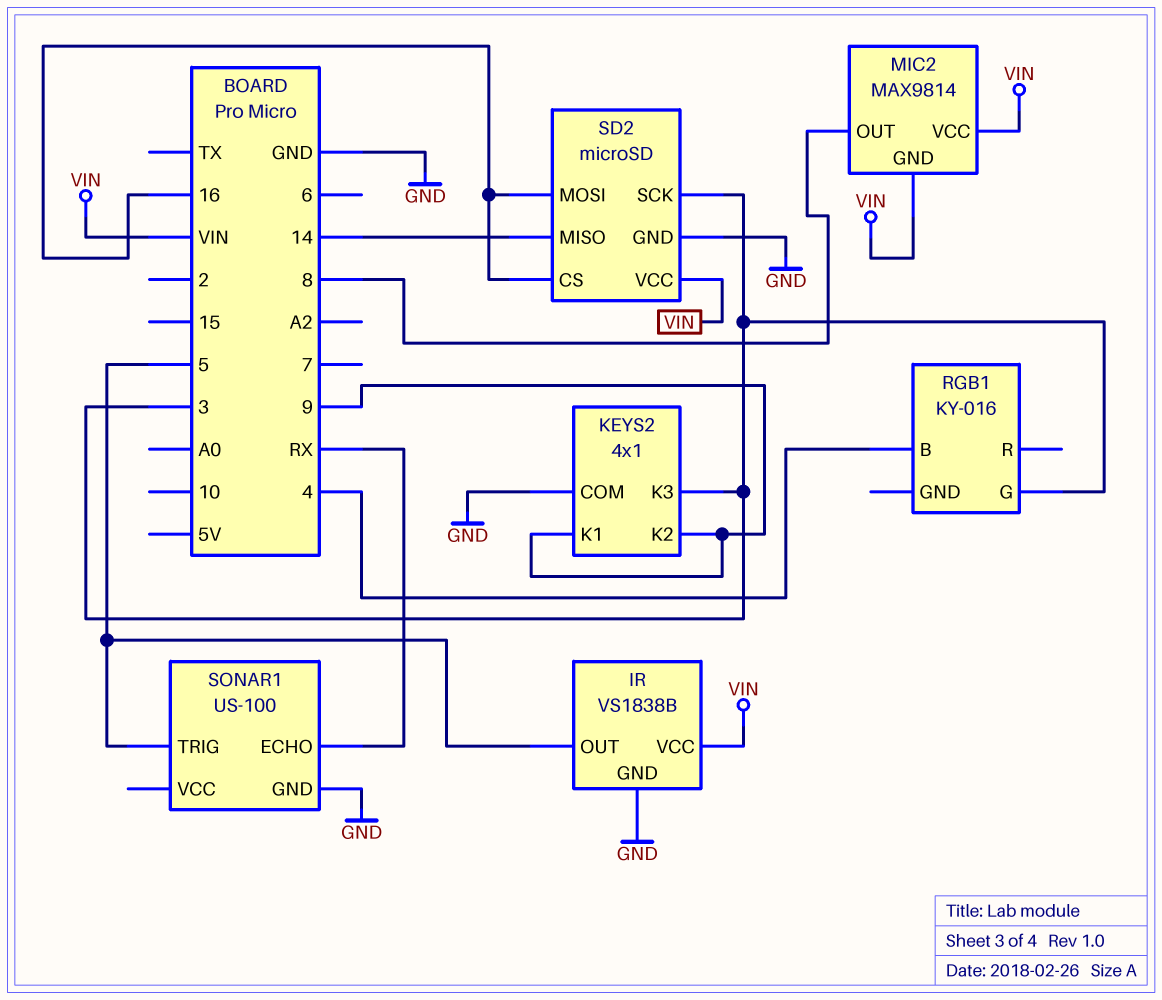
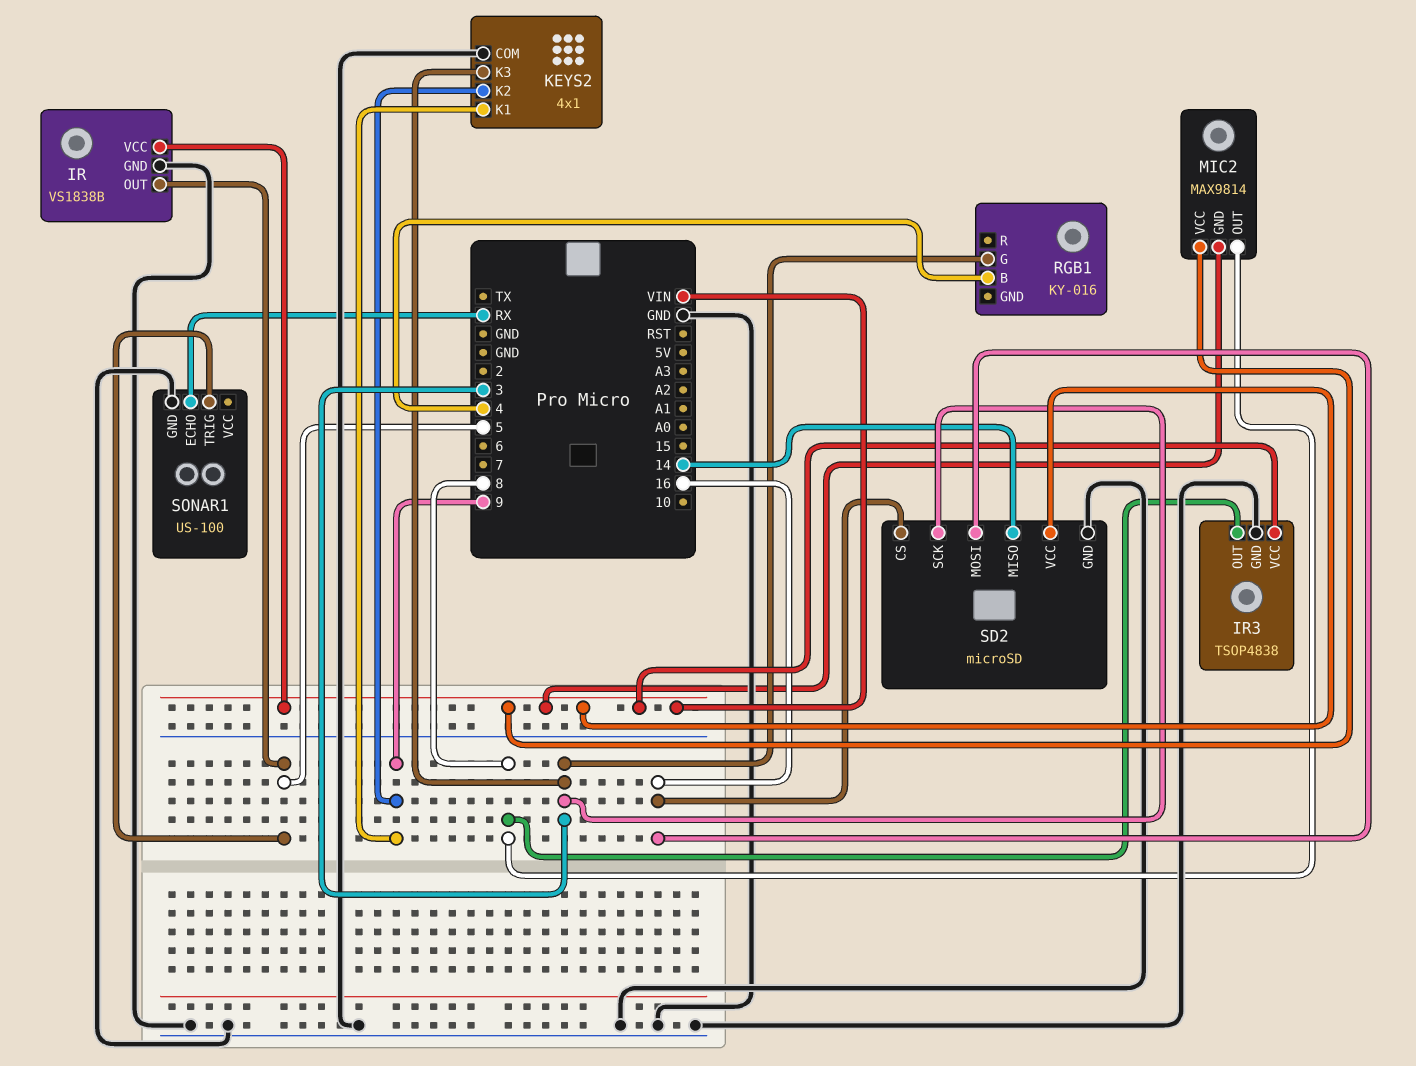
IR3: none -> TSOP4838
IR3 pin GND: none -> GND
IR3 pin OUT: none -> 8
IR3 pin VCC: none -> VIN

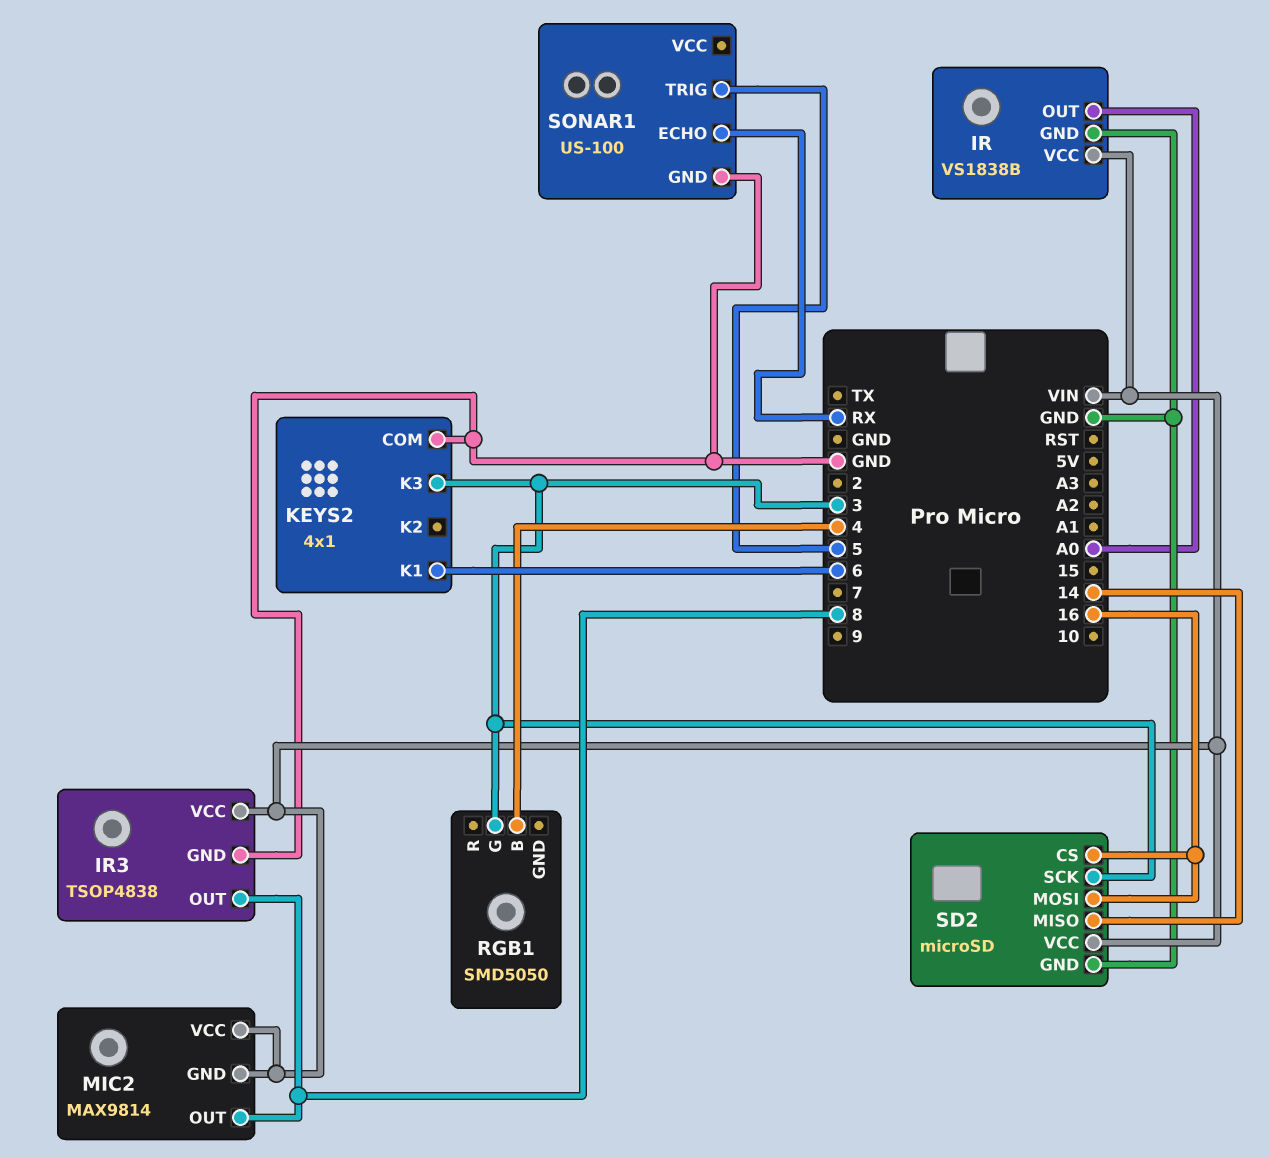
IR pin OUT: 5 -> A0
KEYS2 pin K1: 9 -> 6
KEYS2 pin K2: 9 -> none
RGB1: KY-016 -> SMD5050

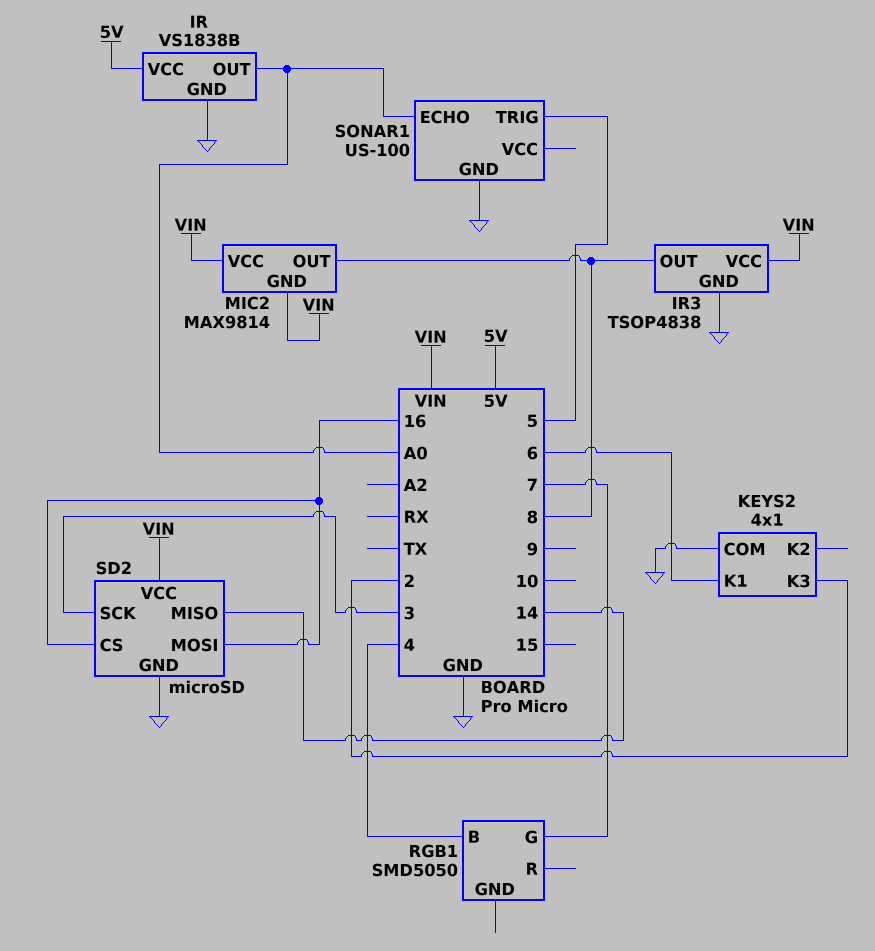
IR pin VCC: VIN -> 5V
KEYS2 pin K3: 3 -> 2
RGB1 pin G: 3 -> 7
SONAR1 pin ECHO: RX -> A0

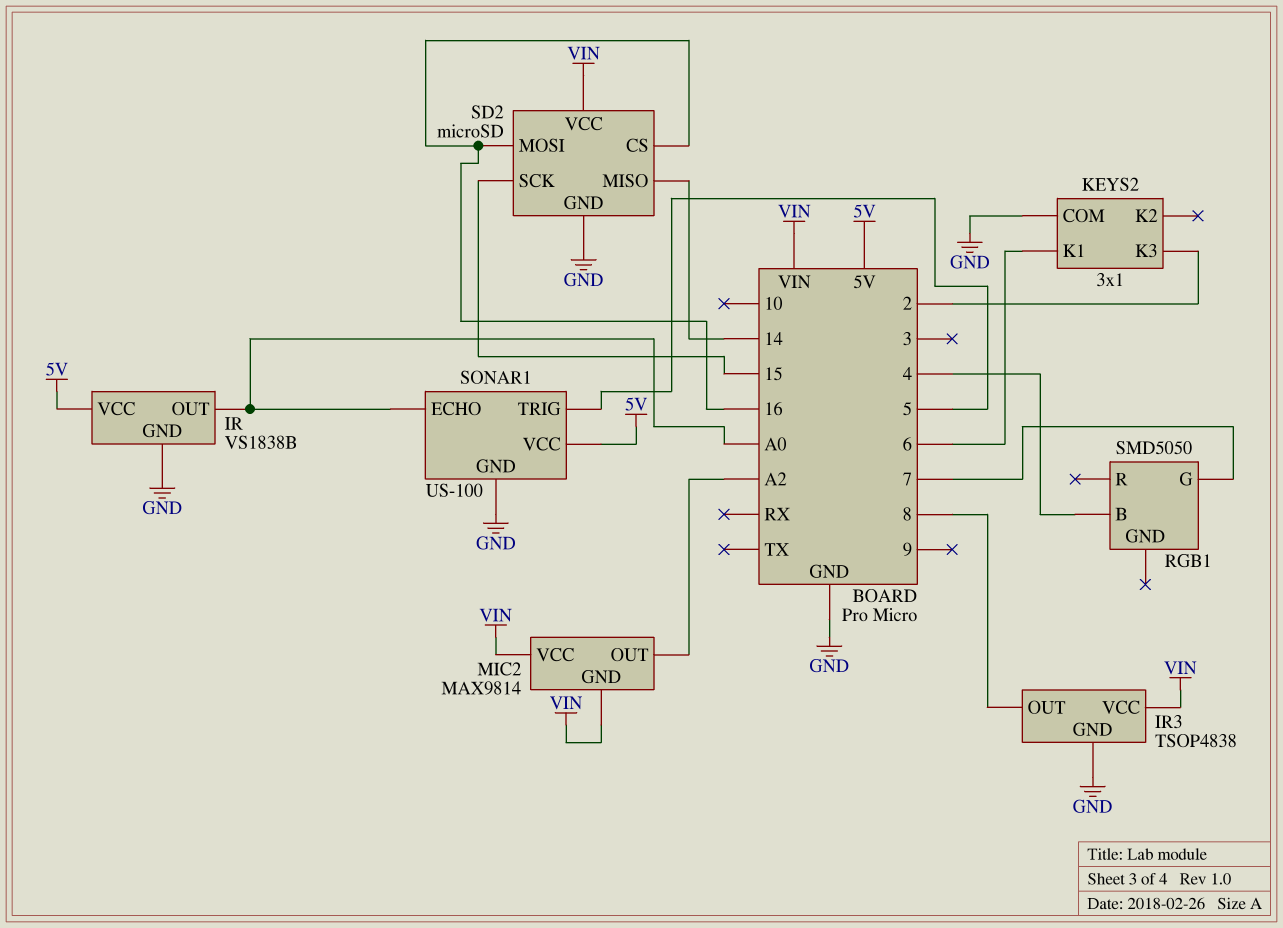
KEYS2: 4x1 -> 3x1
MIC2 pin OUT: 8 -> A2
SD2 pin SCK: 3 -> 15
SONAR1 pin VCC: none -> 5V

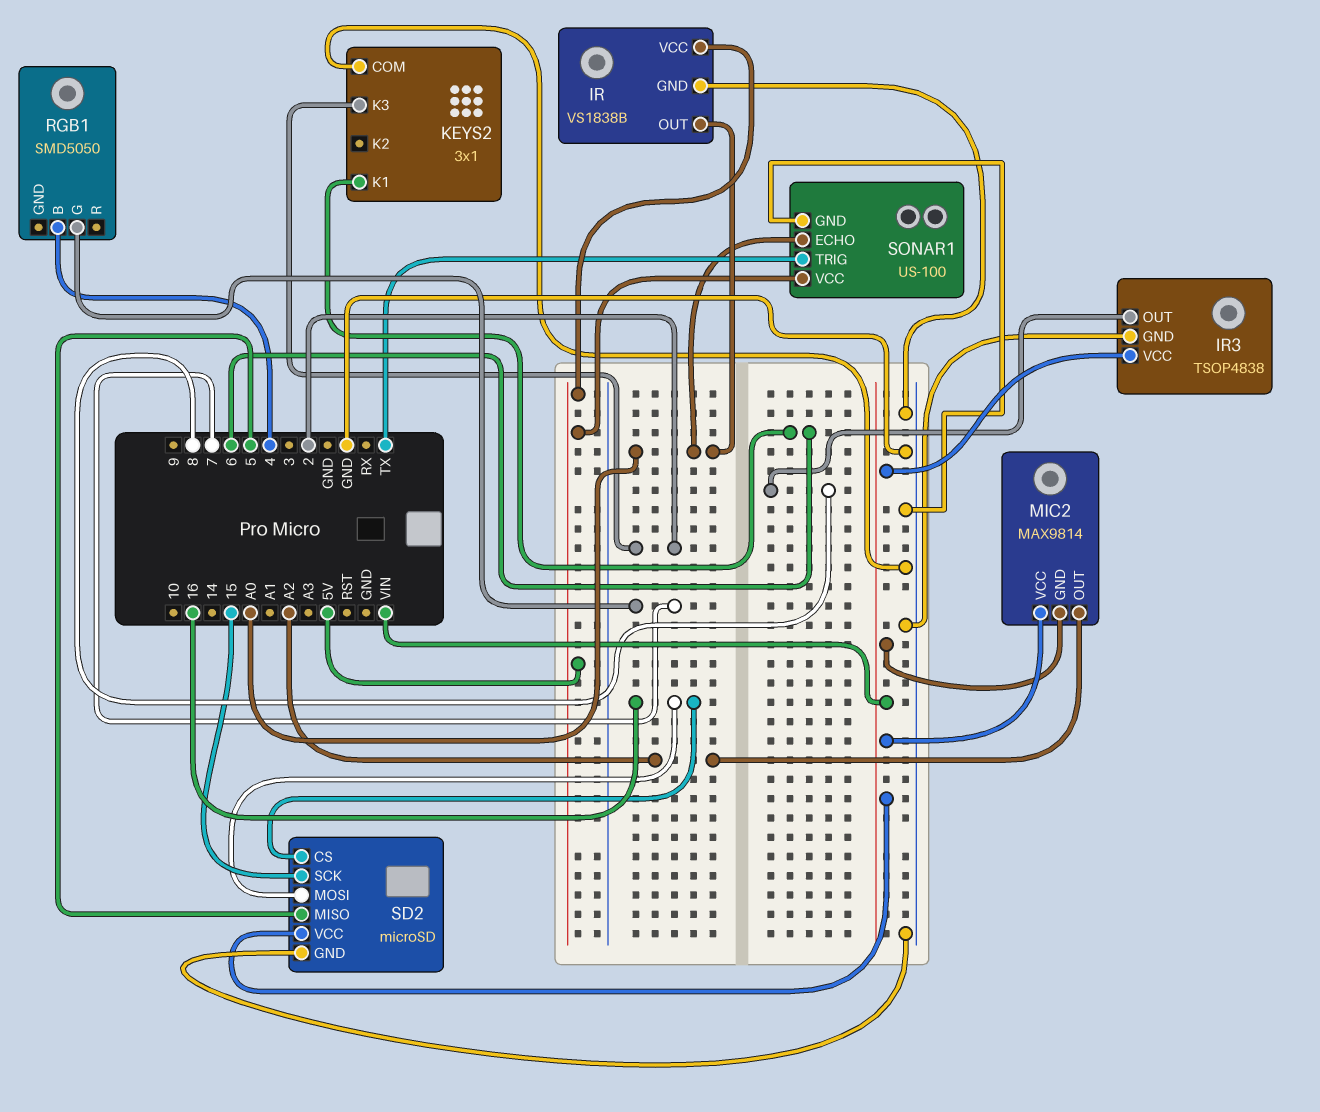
SD2 pin MISO: 14 -> 5
SONAR1 pin TRIG: 5 -> TX

